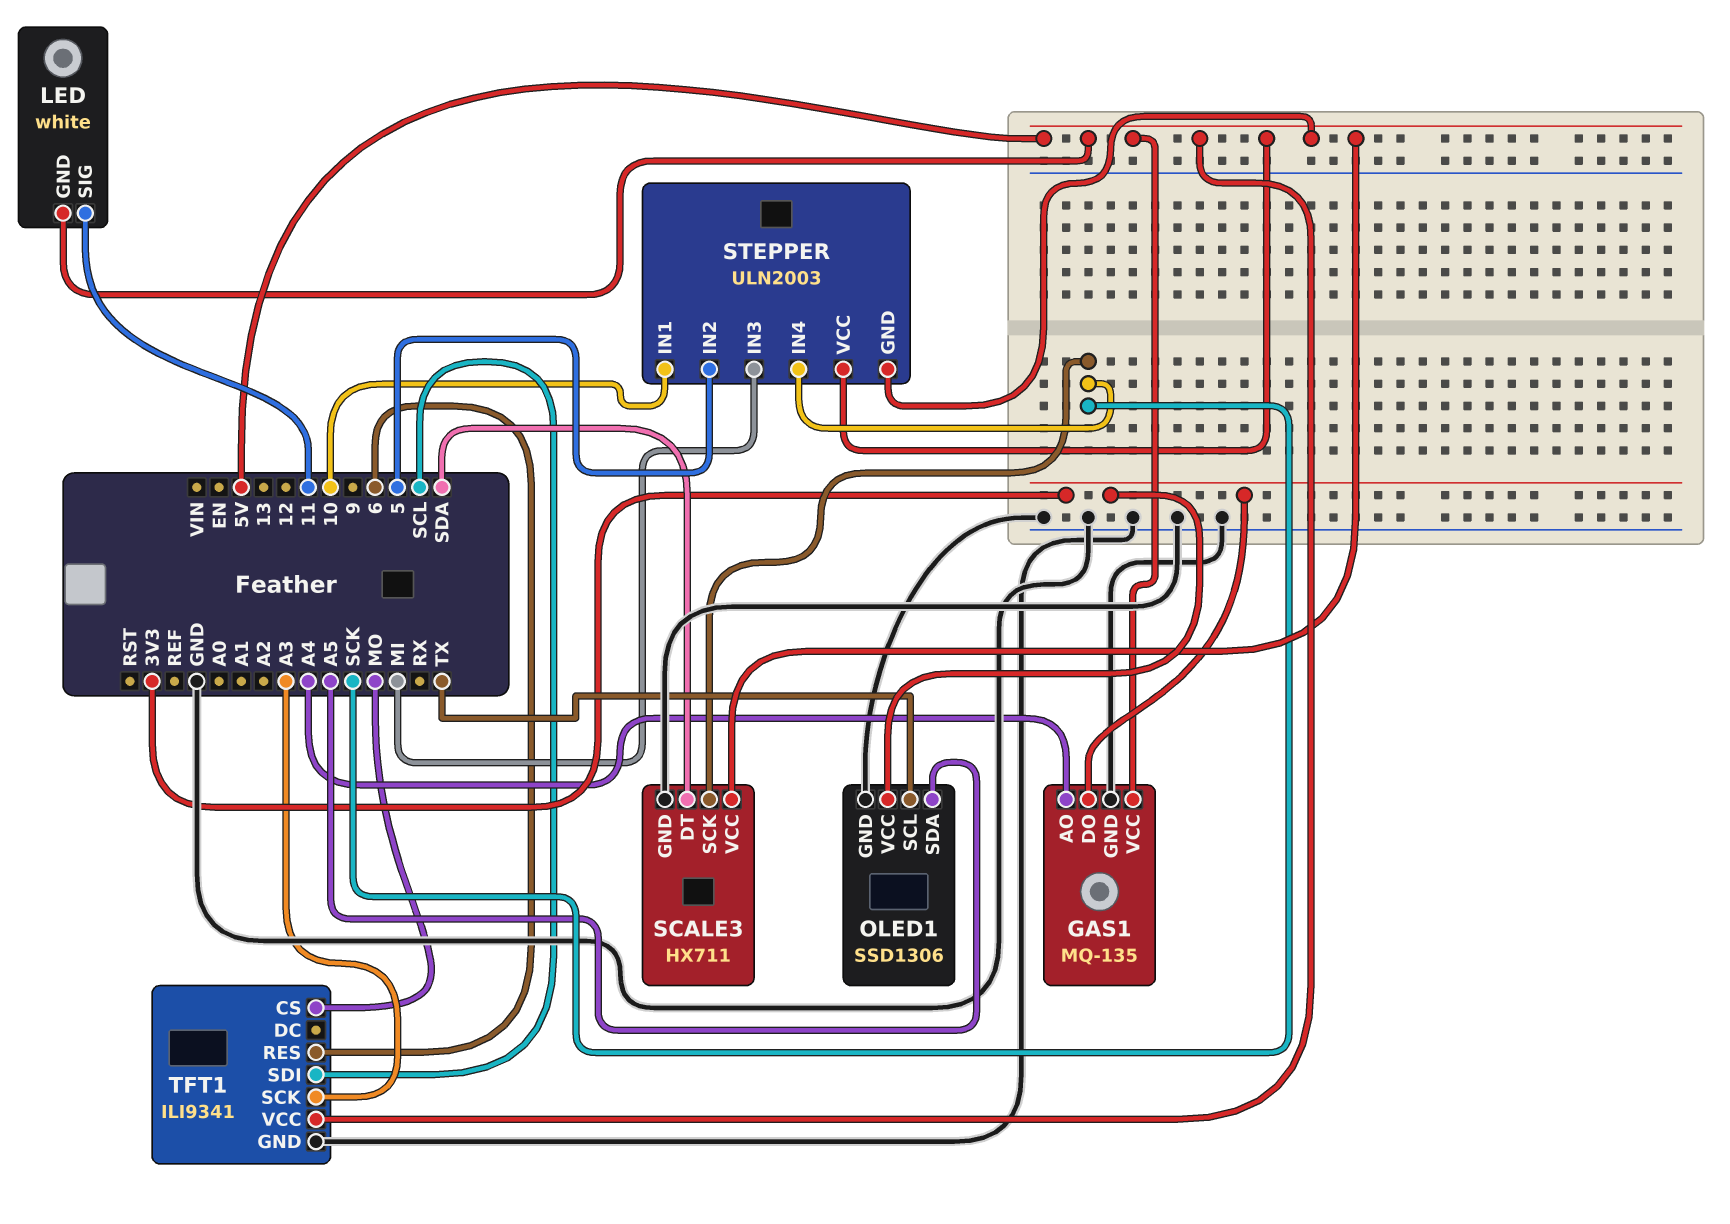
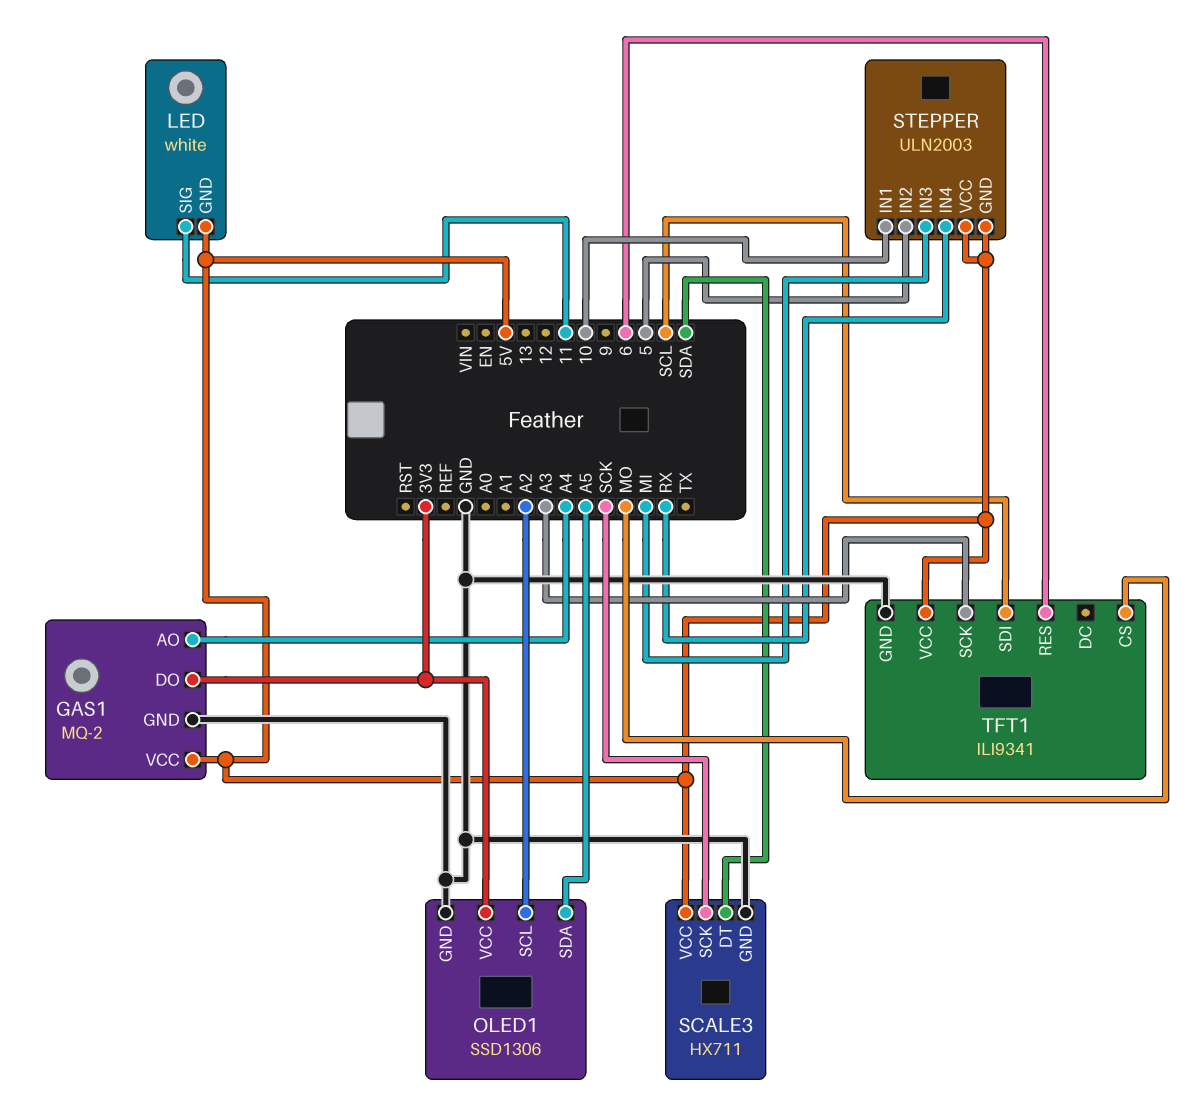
GAS1: MQ-135 -> MQ-2
OLED1 pin SCL: TX -> A2
STEPPER pin IN4: SCK -> RX

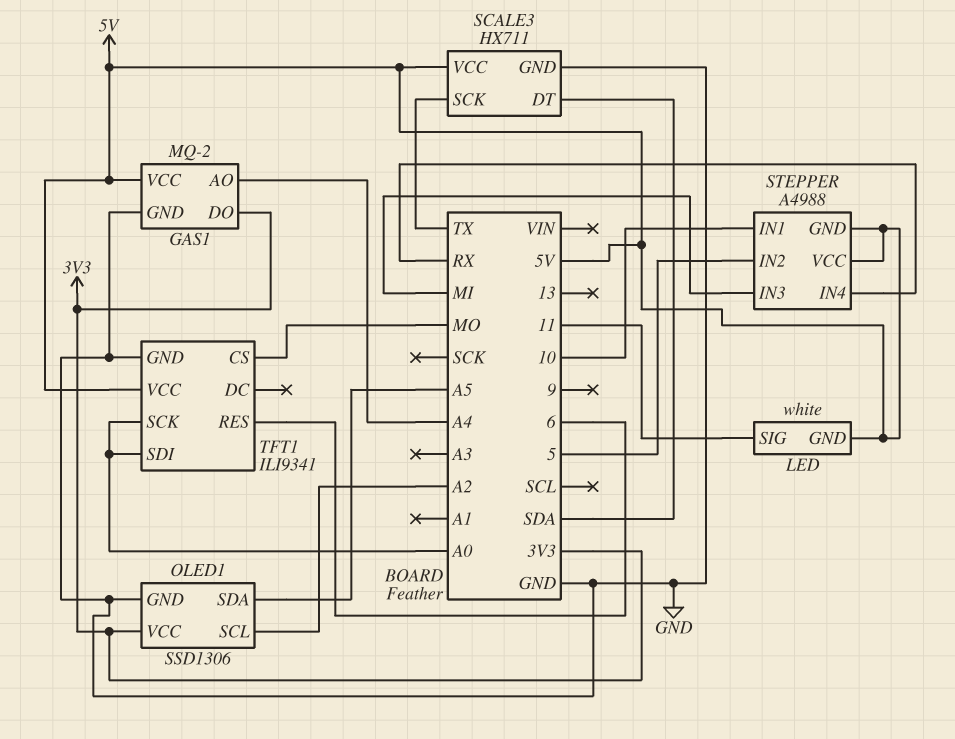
SCALE3 pin SCK: SCK -> TX
STEPPER: ULN2003 -> A4988
TFT1 pin SCK: A3 -> A0
TFT1 pin SDI: SCL -> A0

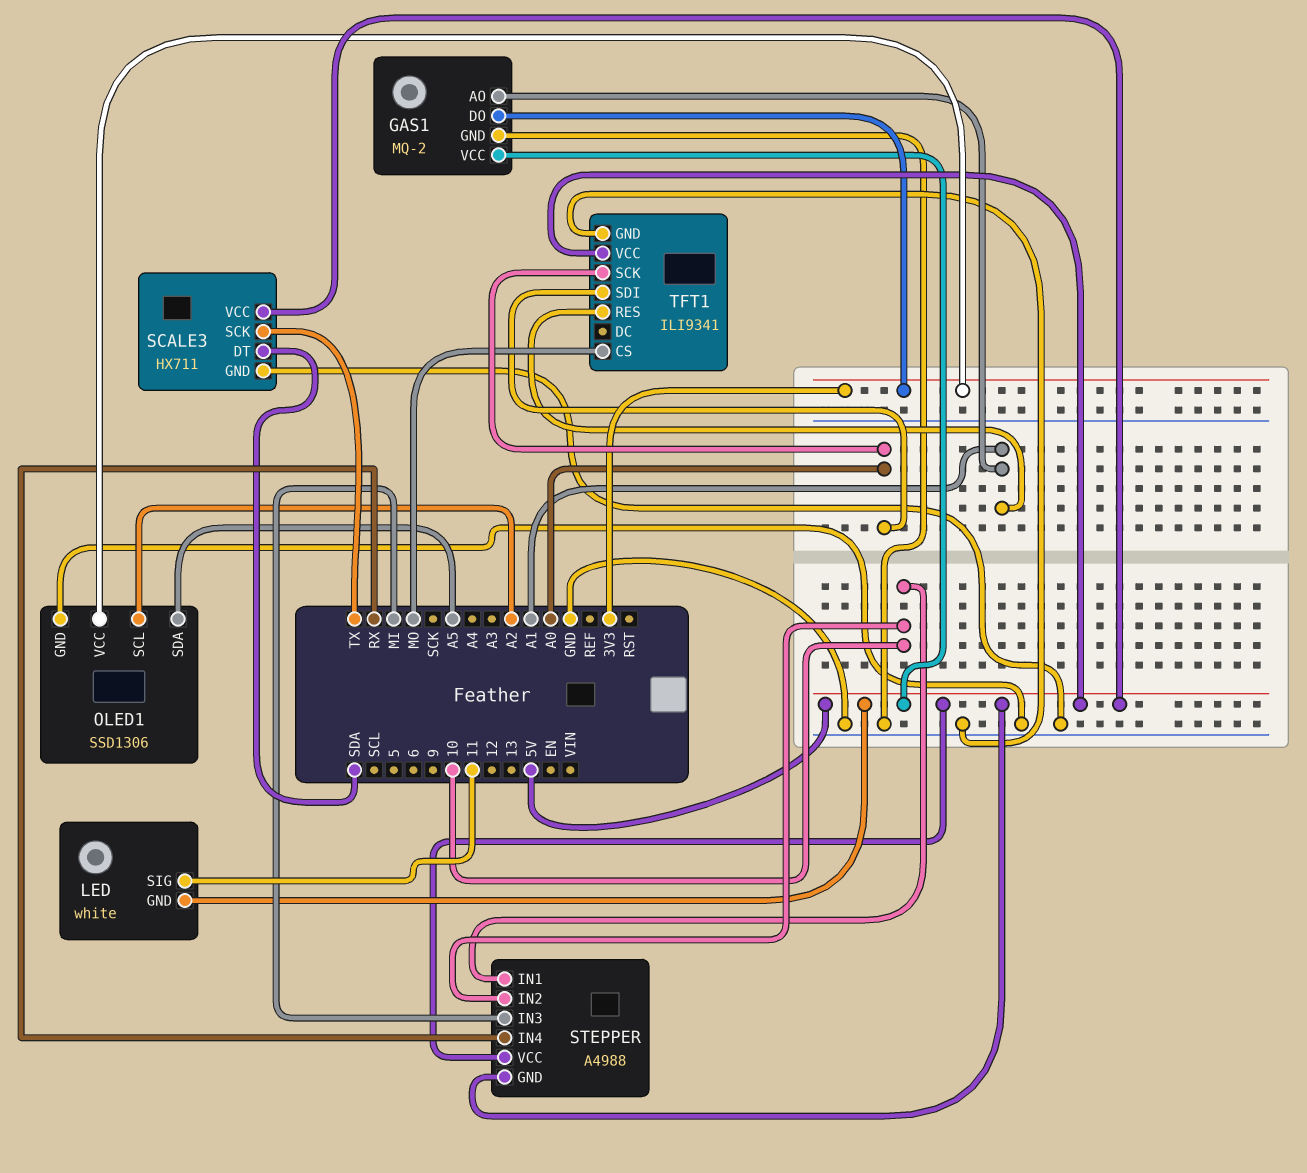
GAS1 pin AO: A4 -> A1
STEPPER pin IN2: 5 -> 10
TFT1 pin RES: 6 -> A1

